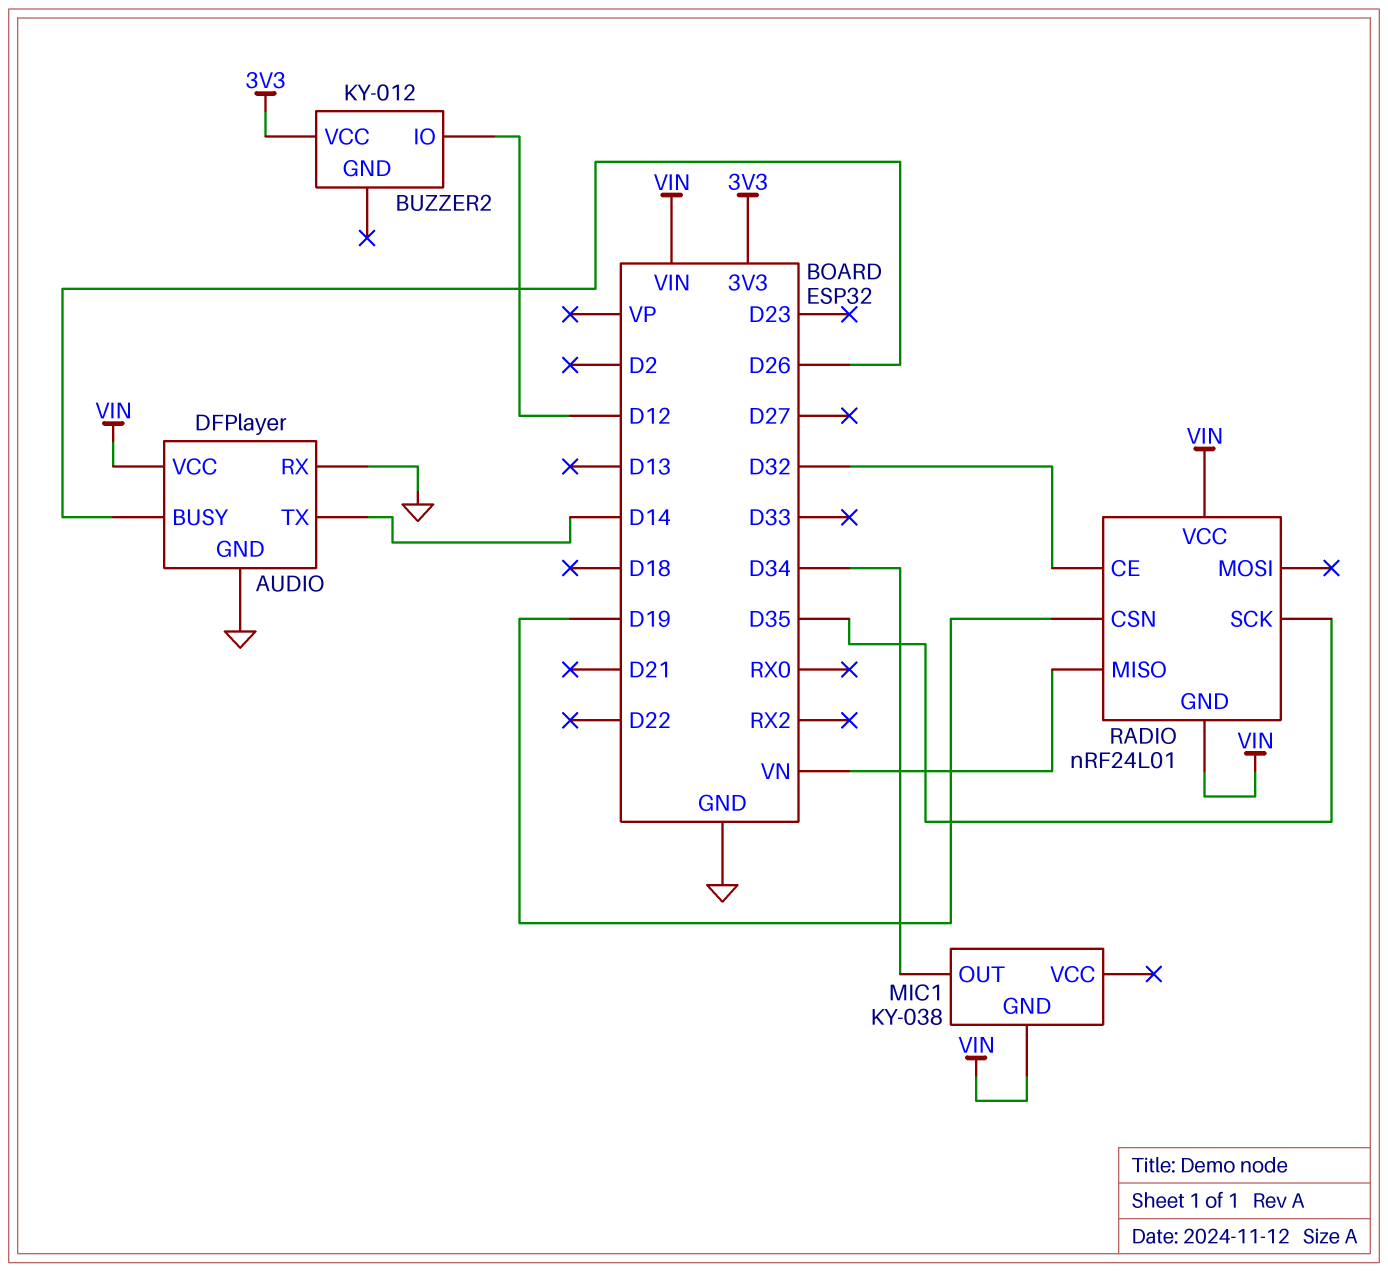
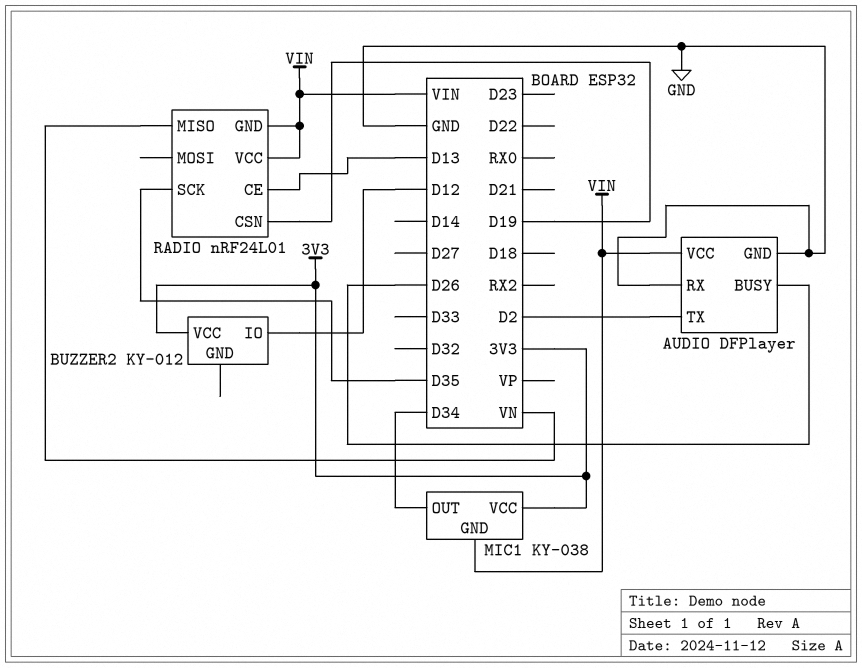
AUDIO pin TX: D14 -> D2
MIC1 pin VCC: none -> 3V3
RADIO pin CE: D32 -> D13

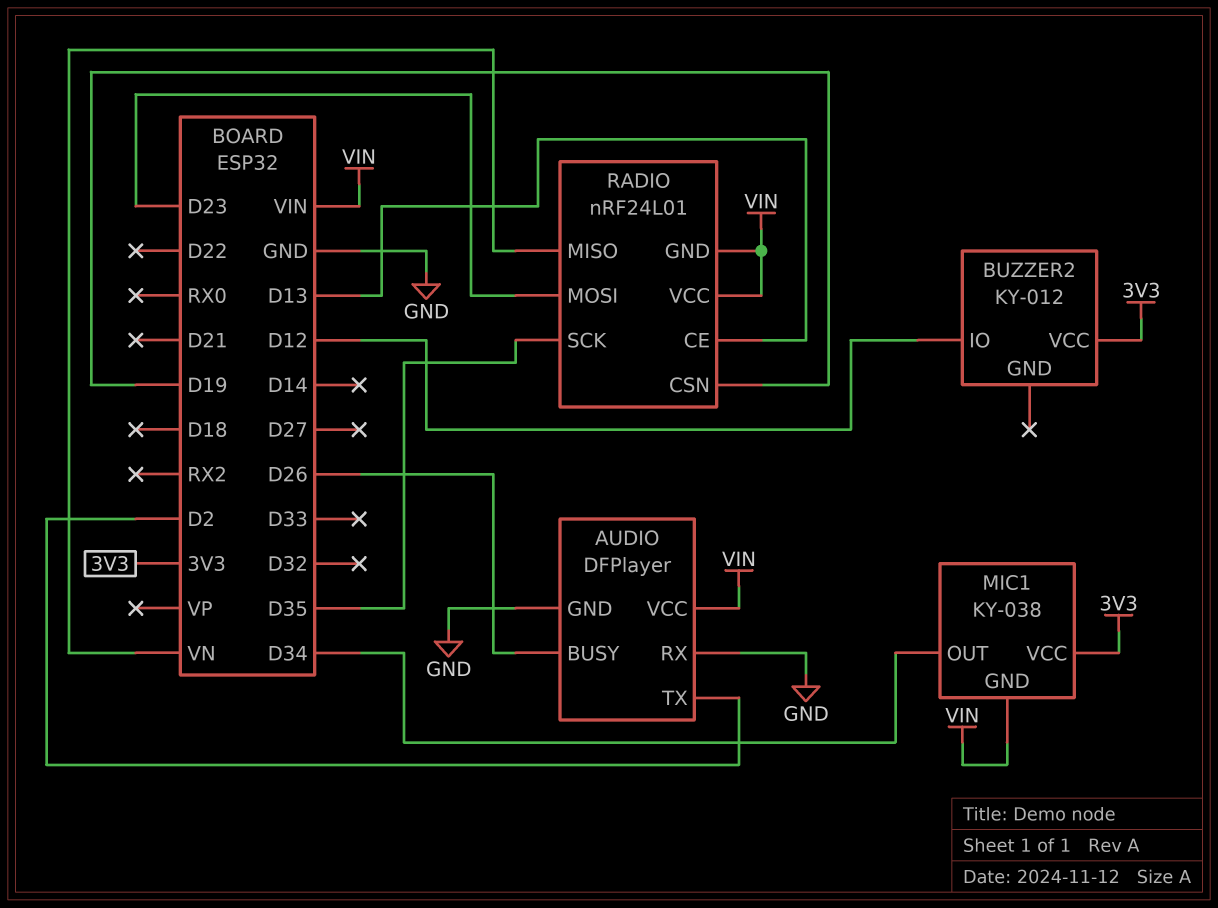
RADIO pin MOSI: none -> D23

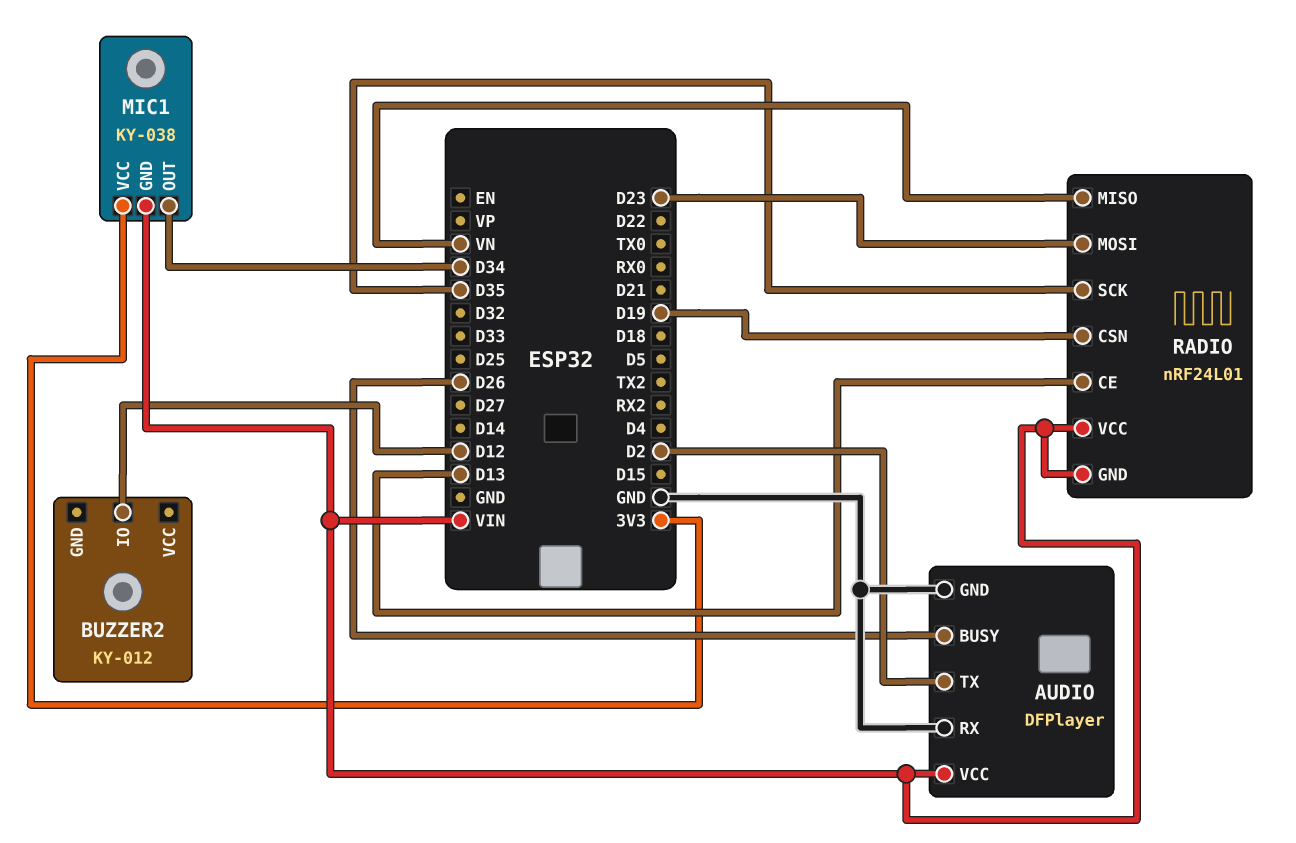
BUZZER2 pin VCC: 3V3 -> none

